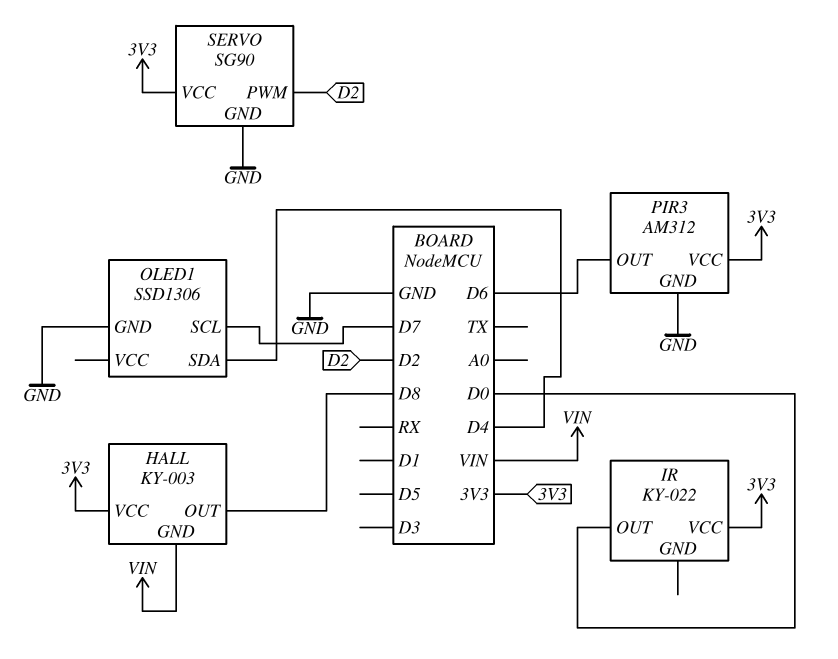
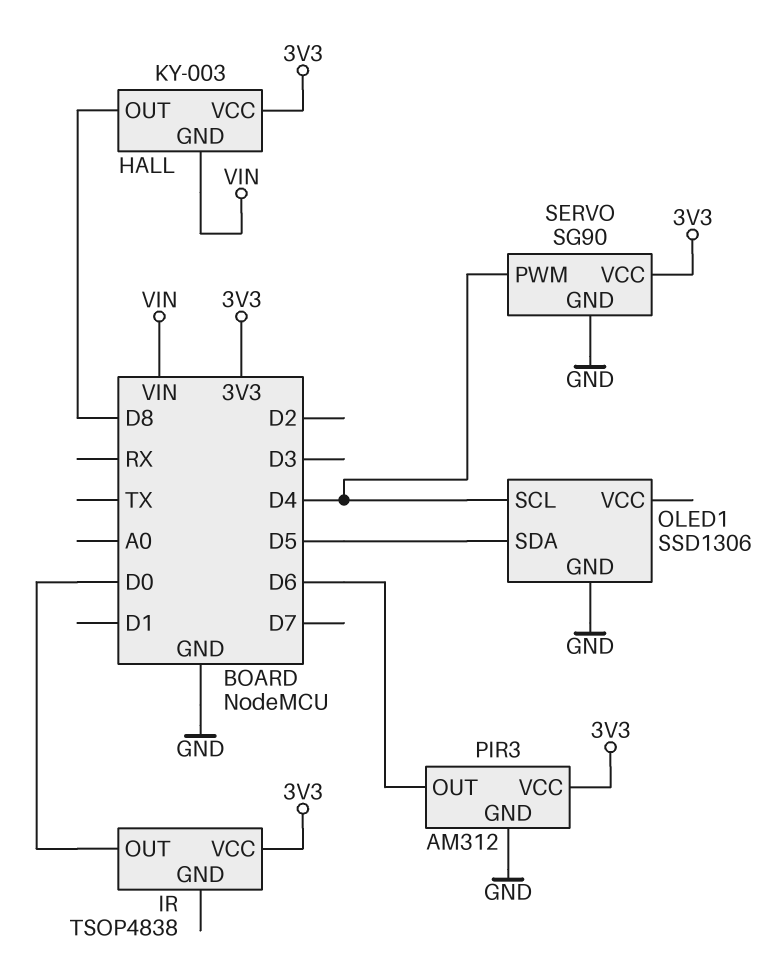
IR: KY-022 -> TSOP4838
OLED1 pin SCL: D7 -> D4
OLED1 pin SDA: D4 -> D5
SERVO pin PWM: D2 -> D4

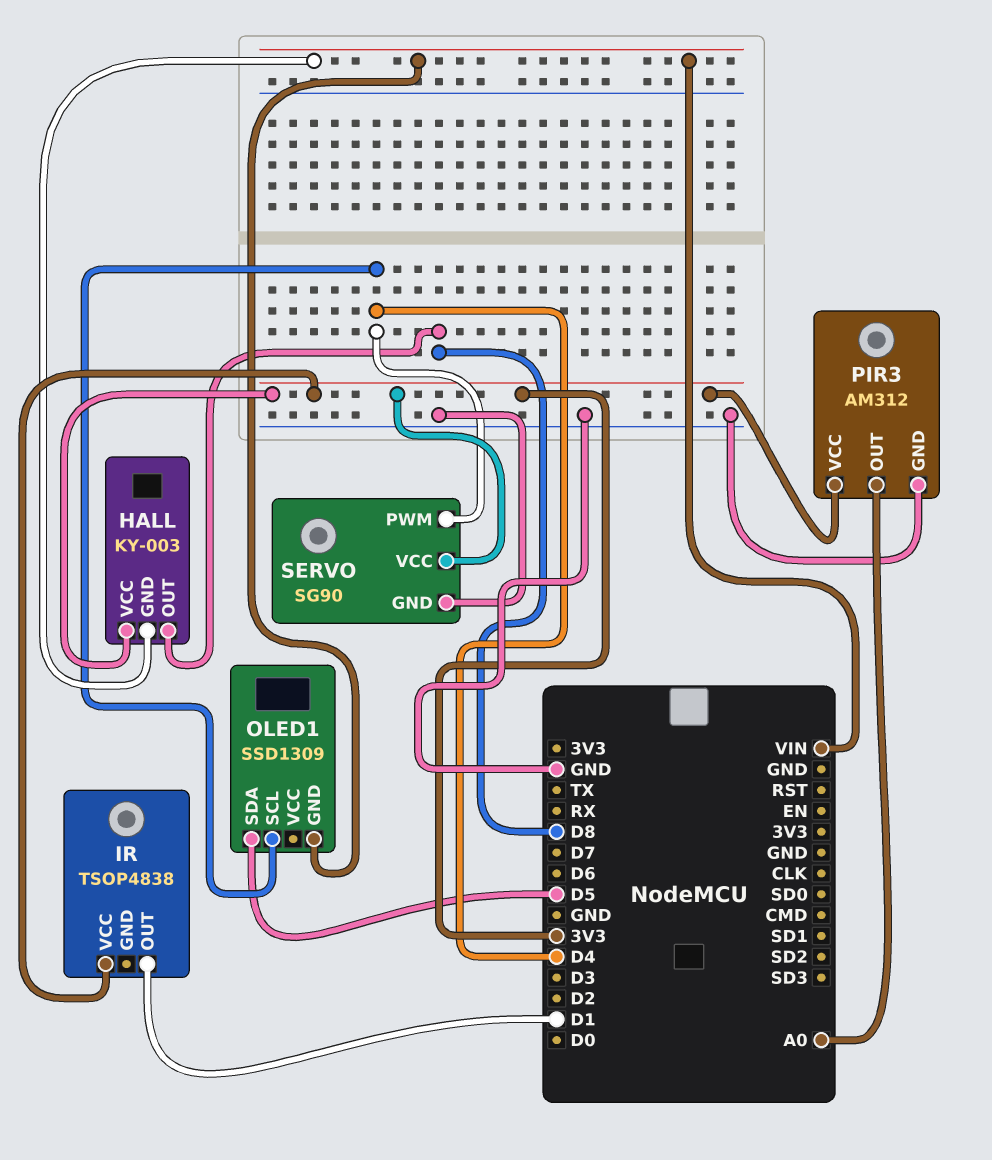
IR pin OUT: D0 -> D1
OLED1: SSD1306 -> SSD1309
OLED1 pin GND: GND -> VIN
PIR3 pin OUT: D6 -> A0

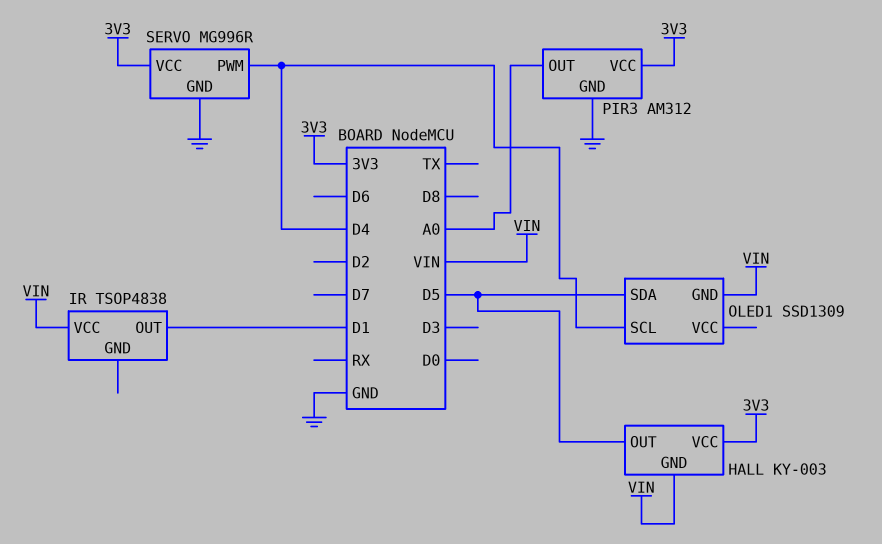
HALL pin OUT: D8 -> D5
IR pin VCC: 3V3 -> VIN
SERVO: SG90 -> MG996R

